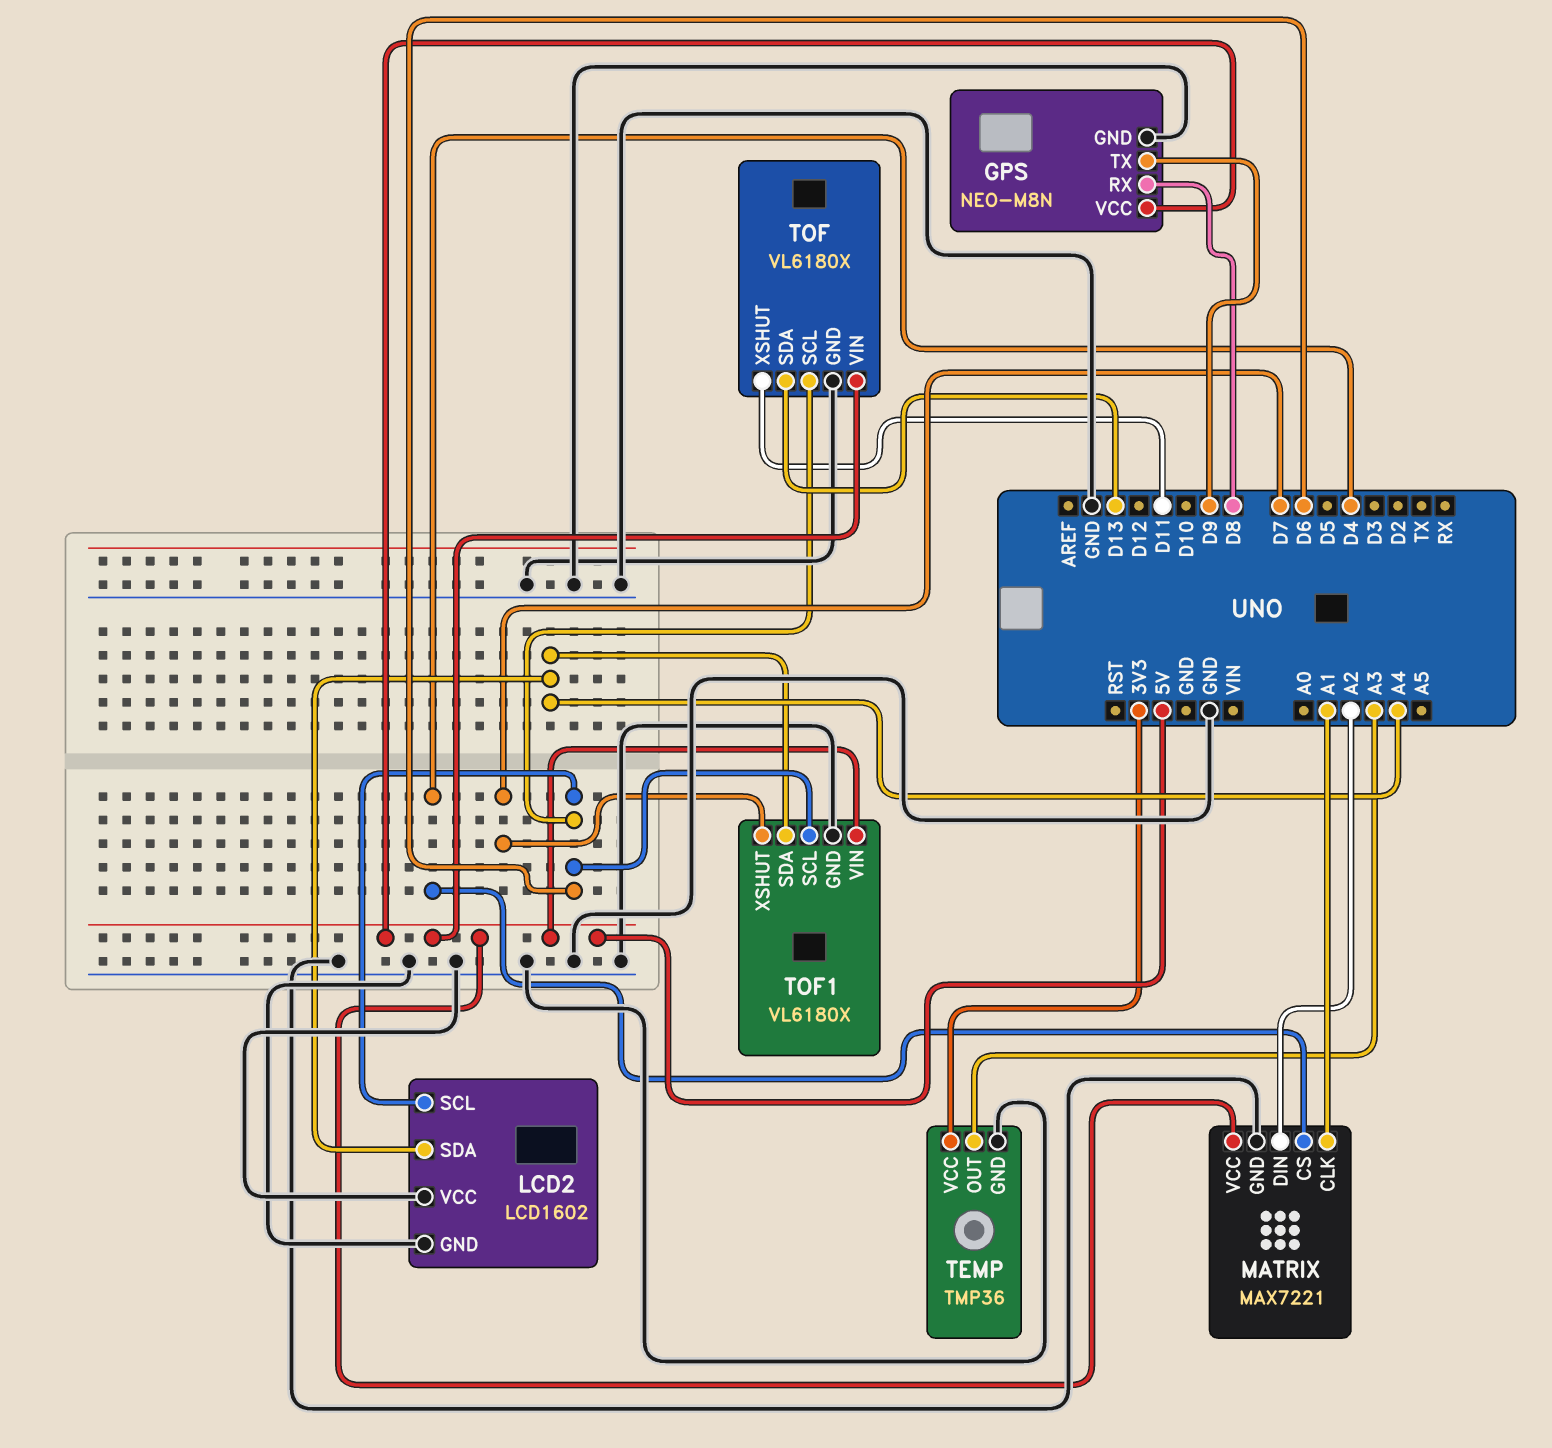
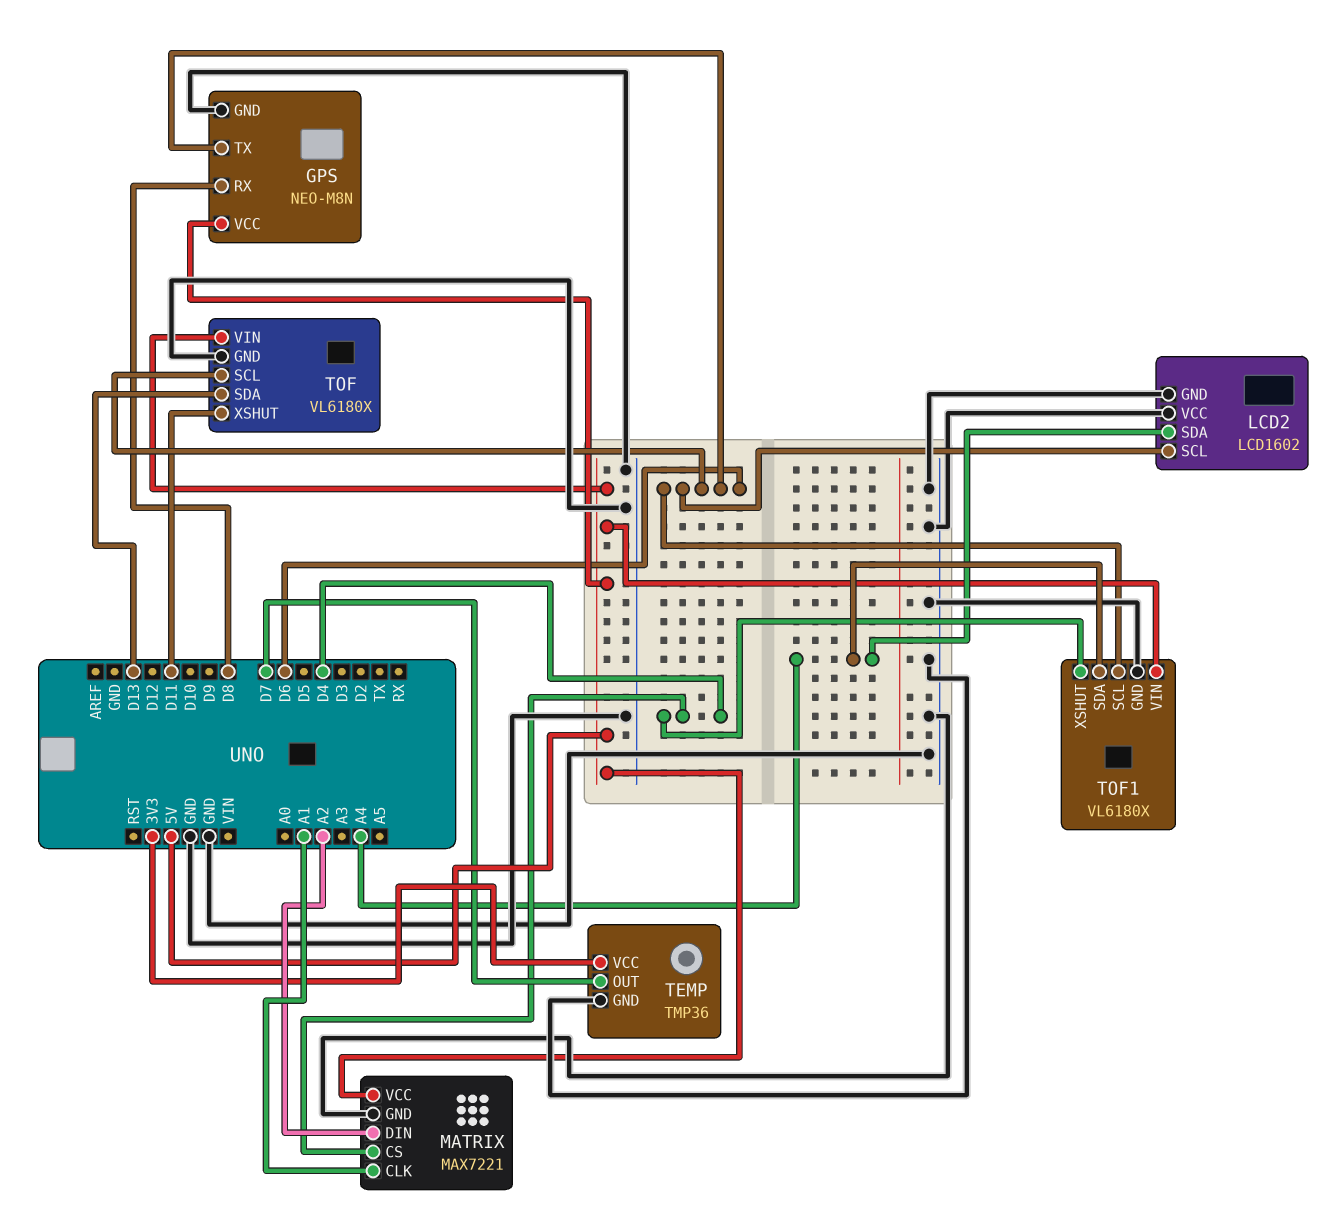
GPS pin TX: D9 -> D6
TEMP pin OUT: A3 -> D7
TOF1 pin XSHUT: D7 -> D4

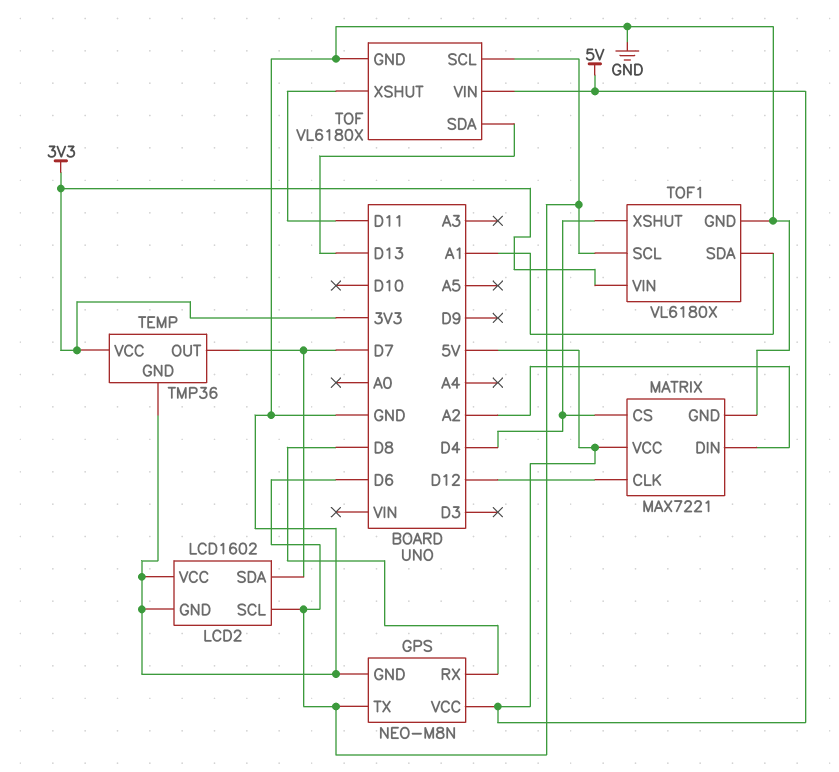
LCD2 pin SDA: A4 -> D7
MATRIX pin CLK: A1 -> D12
TOF1 pin SDA: A4 -> A1
TOF1 pin VIN: 5V -> 3V3

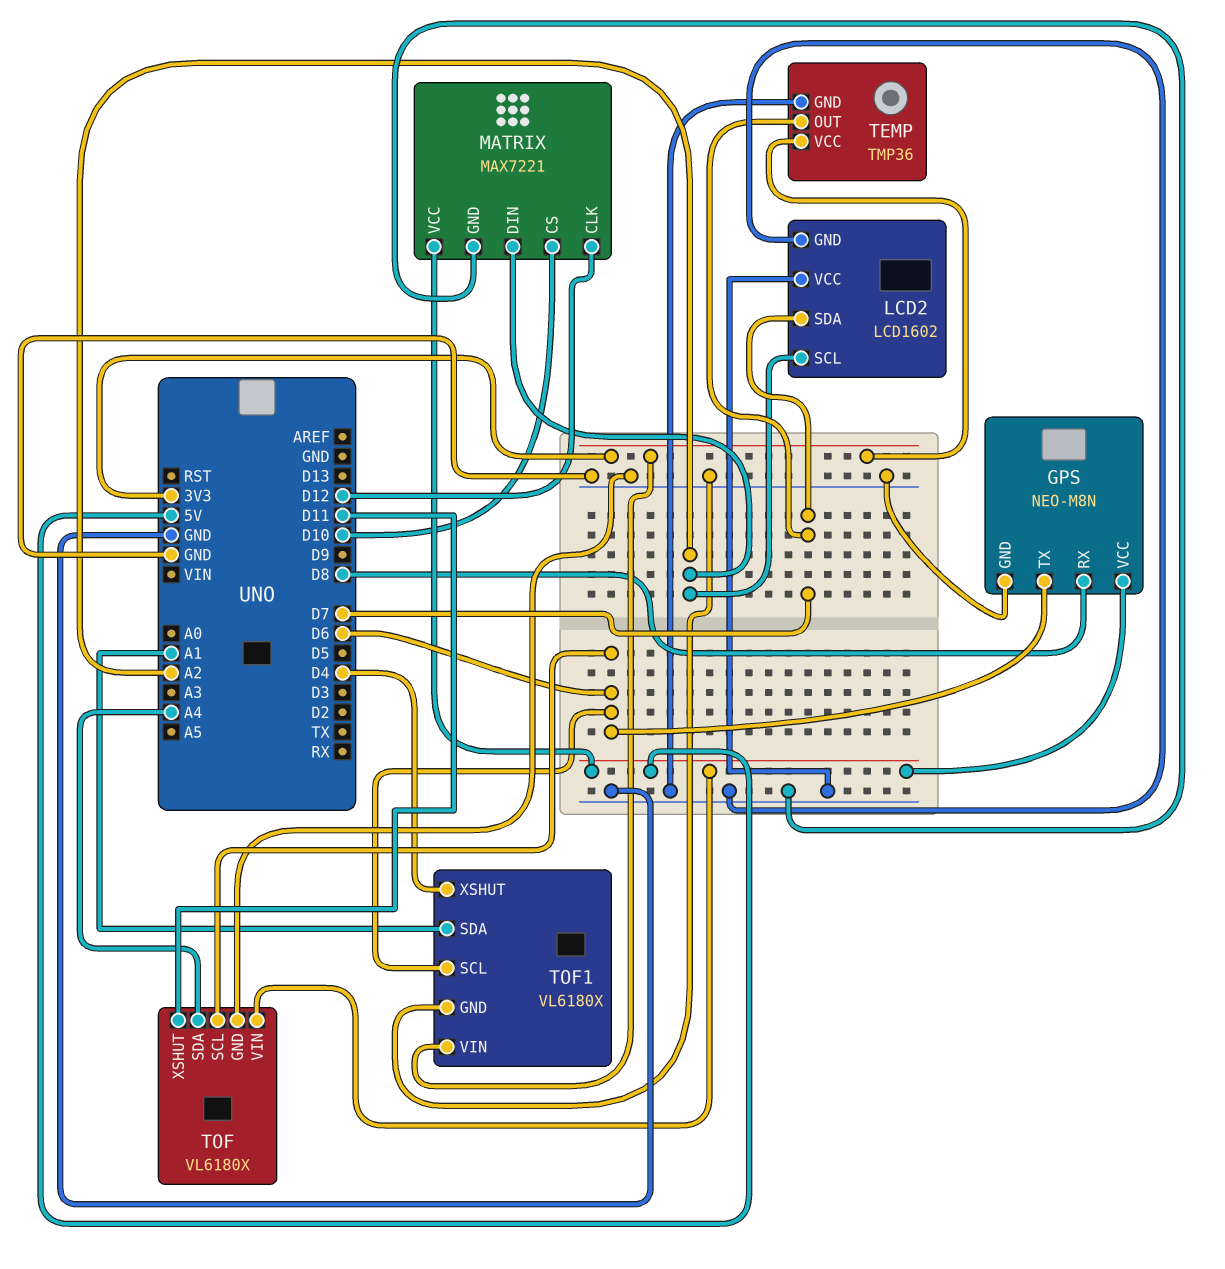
LCD2 pin SCL: D6 -> A2
MATRIX pin CS: D4 -> D10
TOF pin SDA: D13 -> A4

